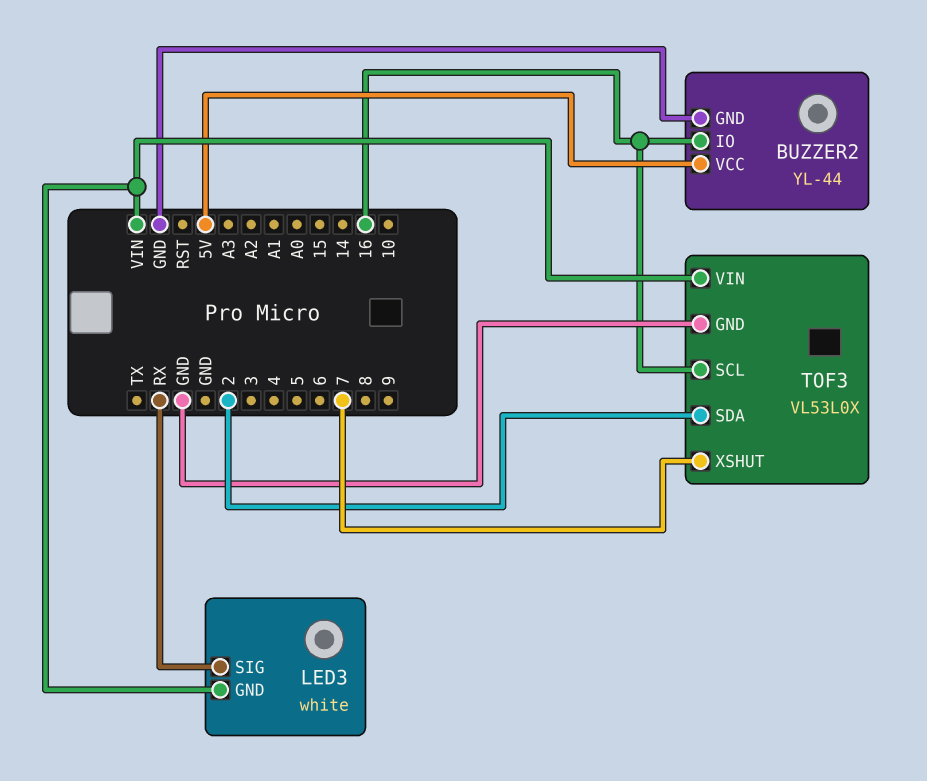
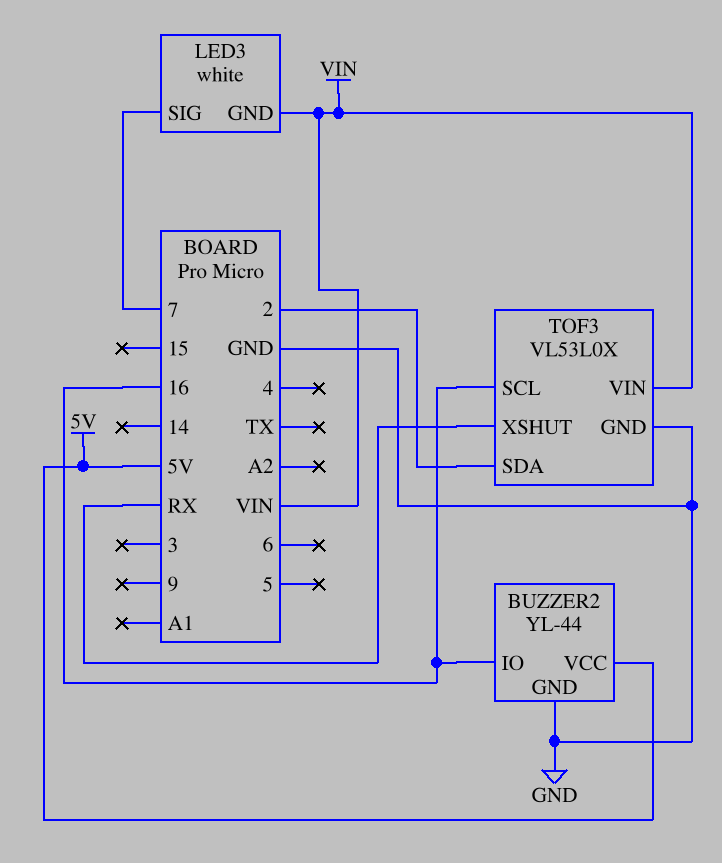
LED3 pin SIG: RX -> 7
TOF3 pin XSHUT: 7 -> RX

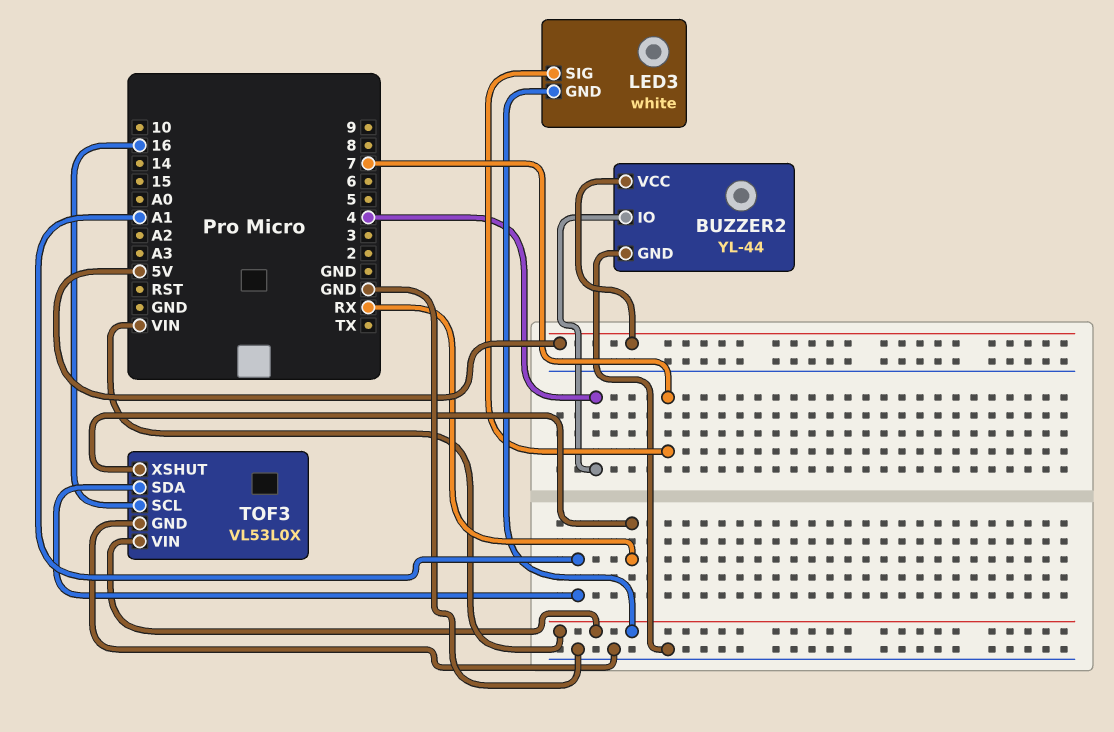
BUZZER2 pin IO: 16 -> 4
TOF3 pin SDA: 2 -> A1

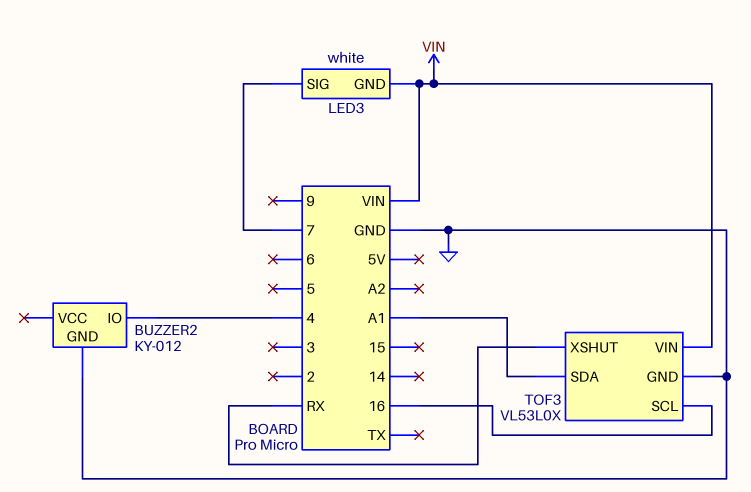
BUZZER2: YL-44 -> KY-012
BUZZER2 pin VCC: 5V -> none

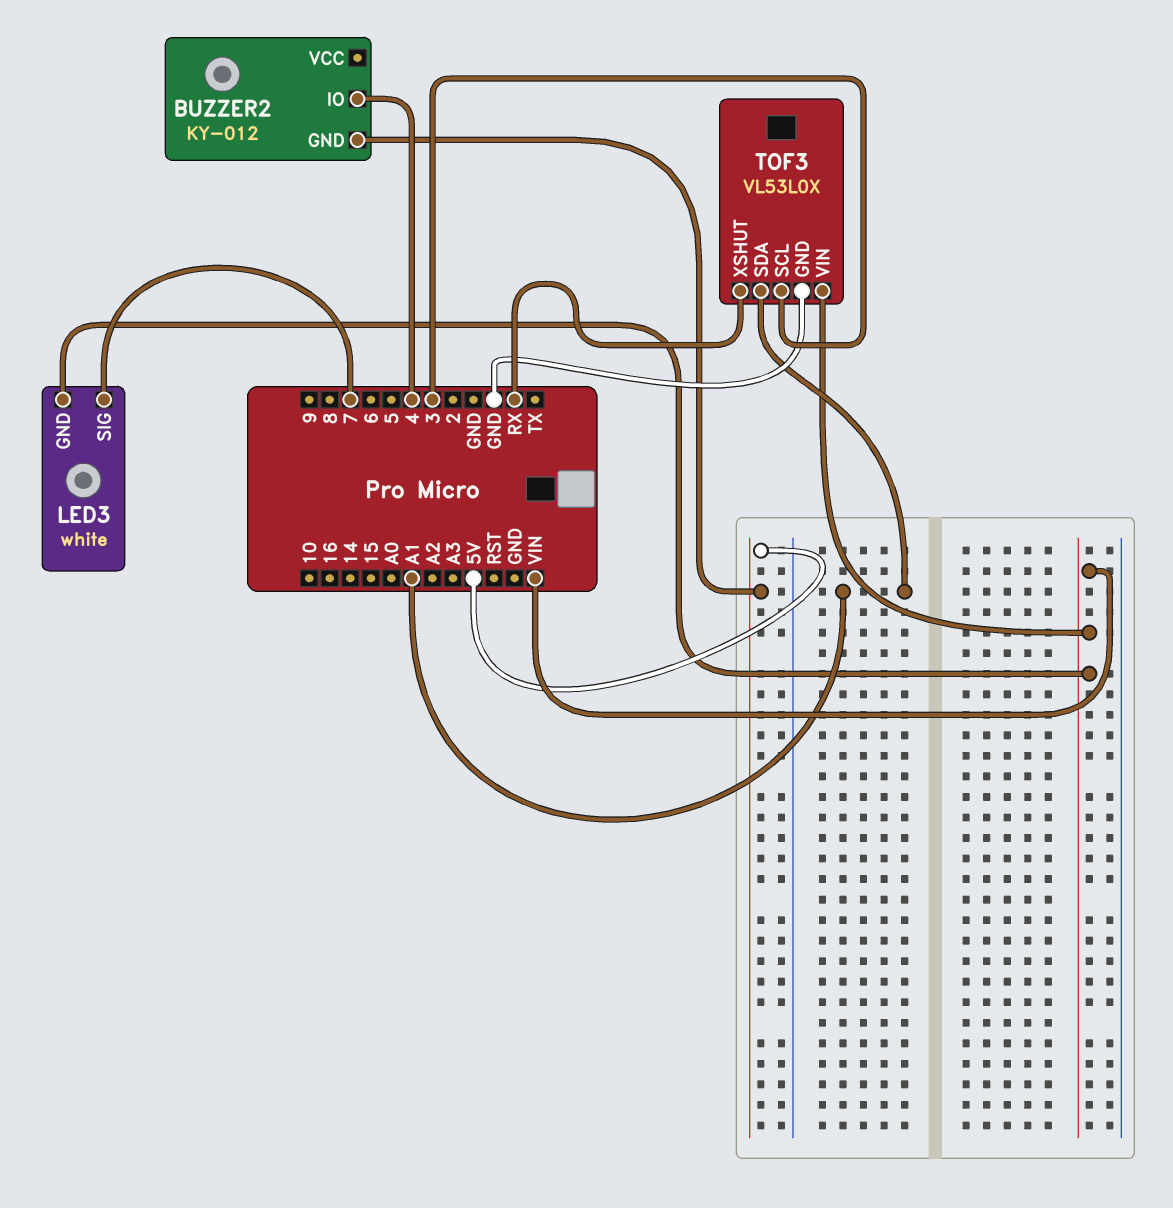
BUZZER2 pin GND: GND -> 5V
TOF3 pin SCL: 16 -> 3

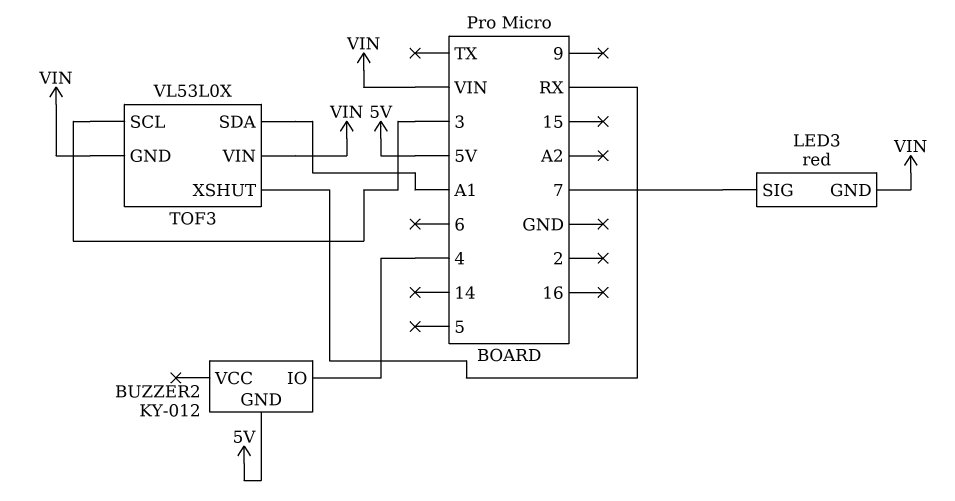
LED3: white -> red
TOF3 pin GND: GND -> VIN

